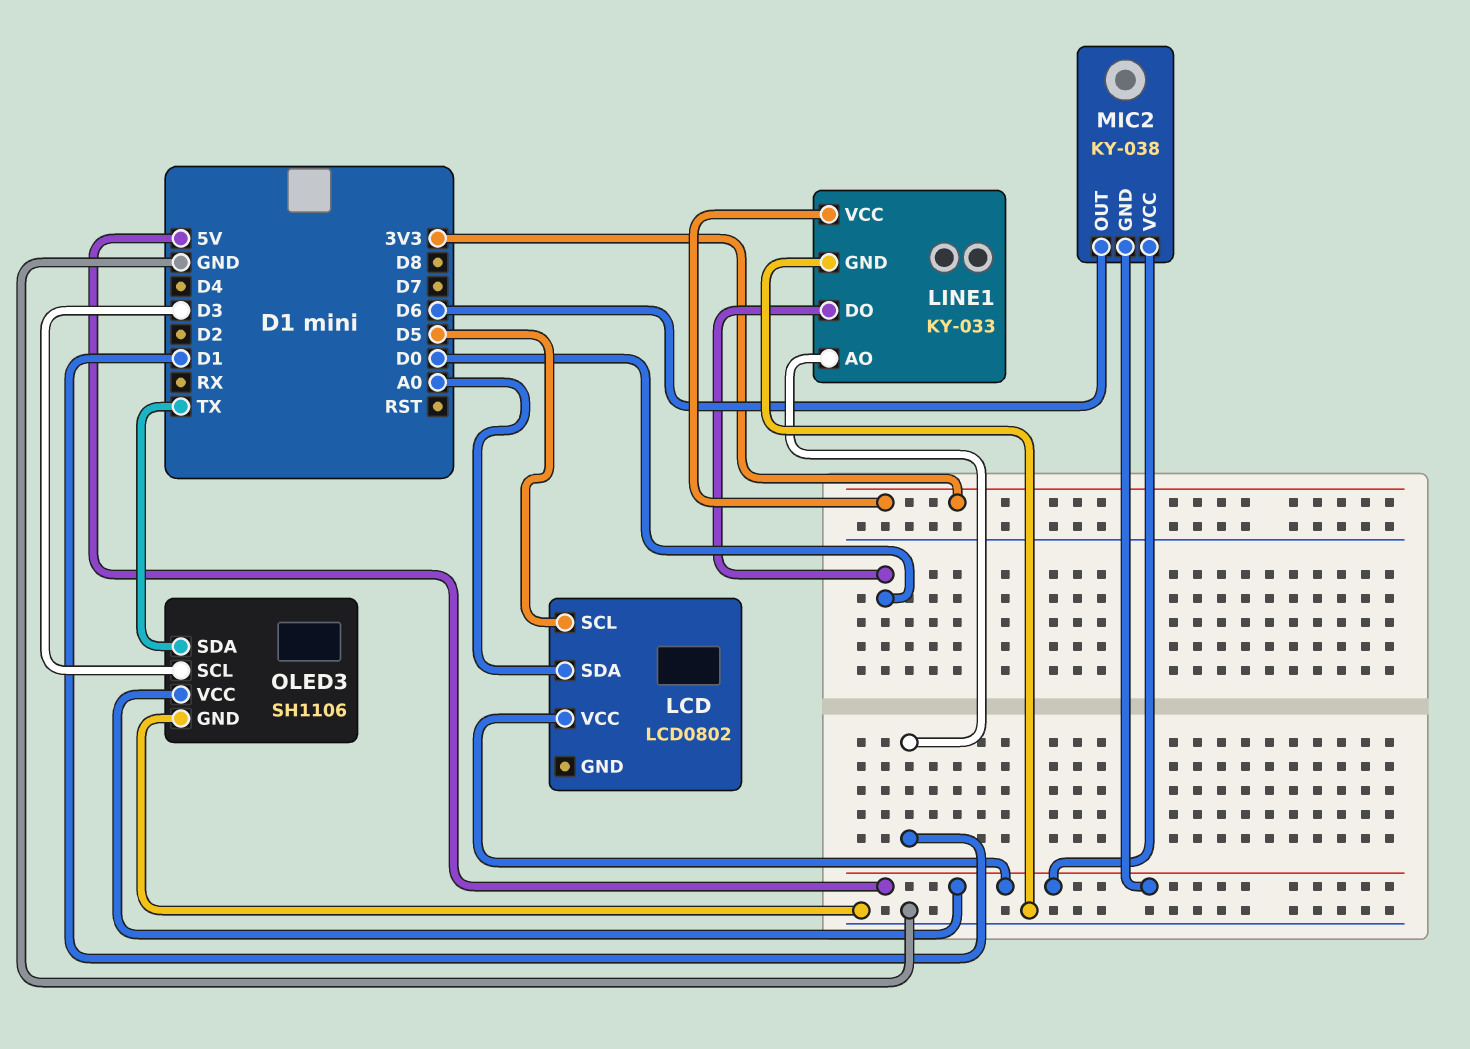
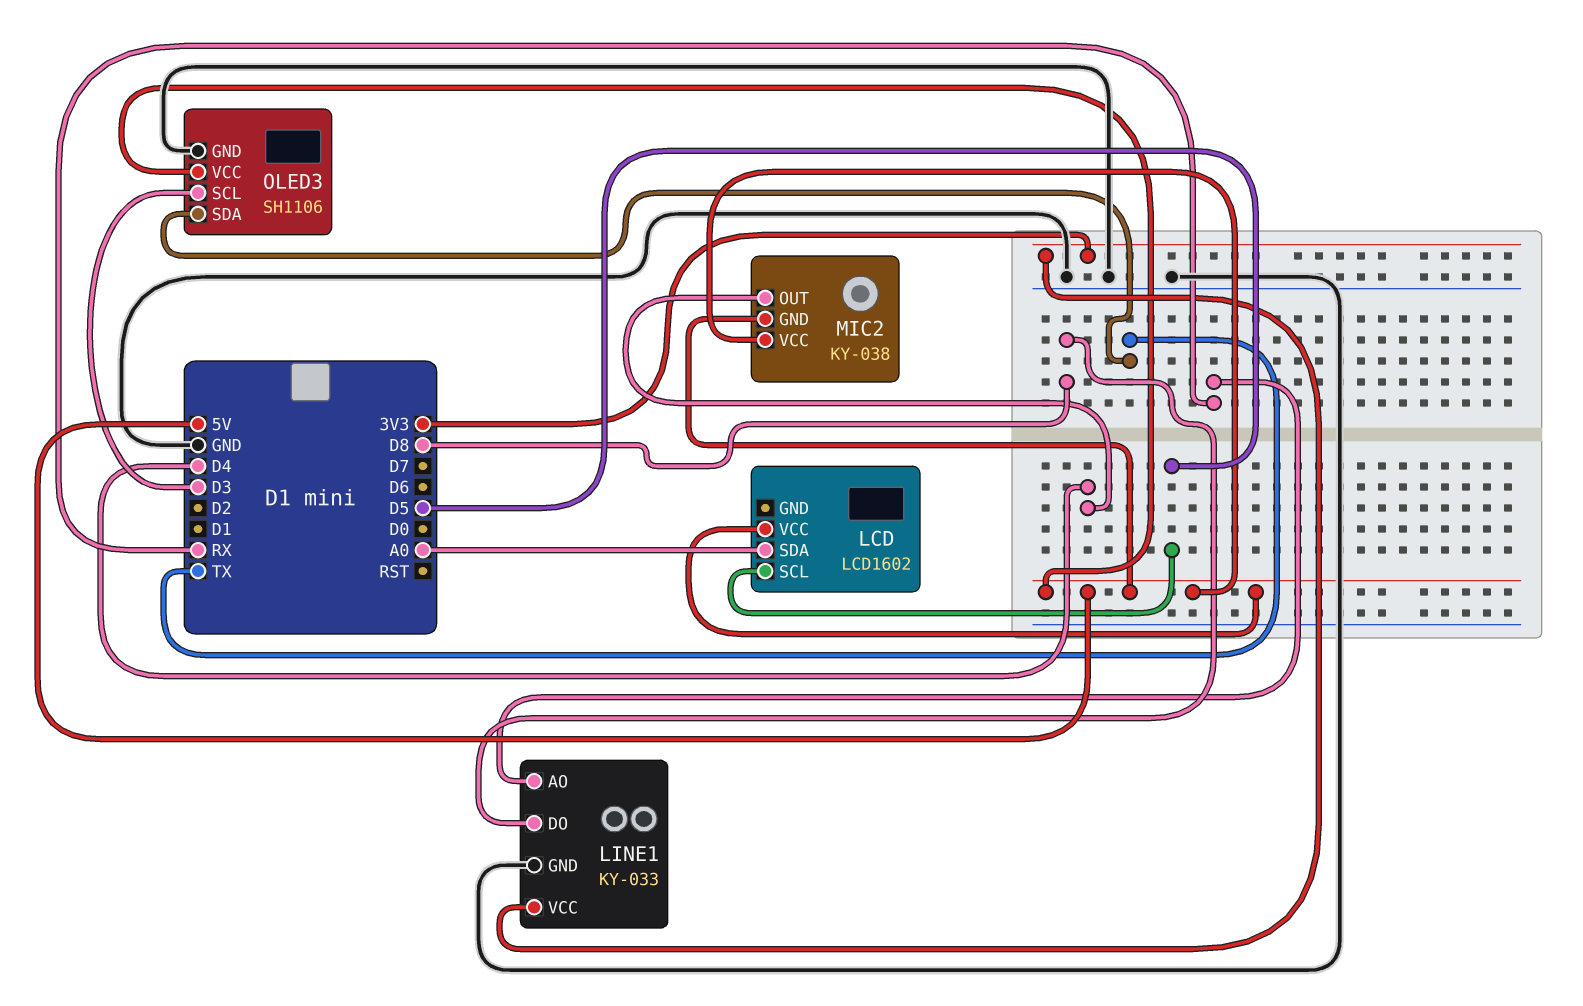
LCD: LCD0802 -> LCD1602
LINE1 pin AO: D1 -> RX
LINE1 pin DO: D0 -> D8
MIC2 pin OUT: D6 -> D4

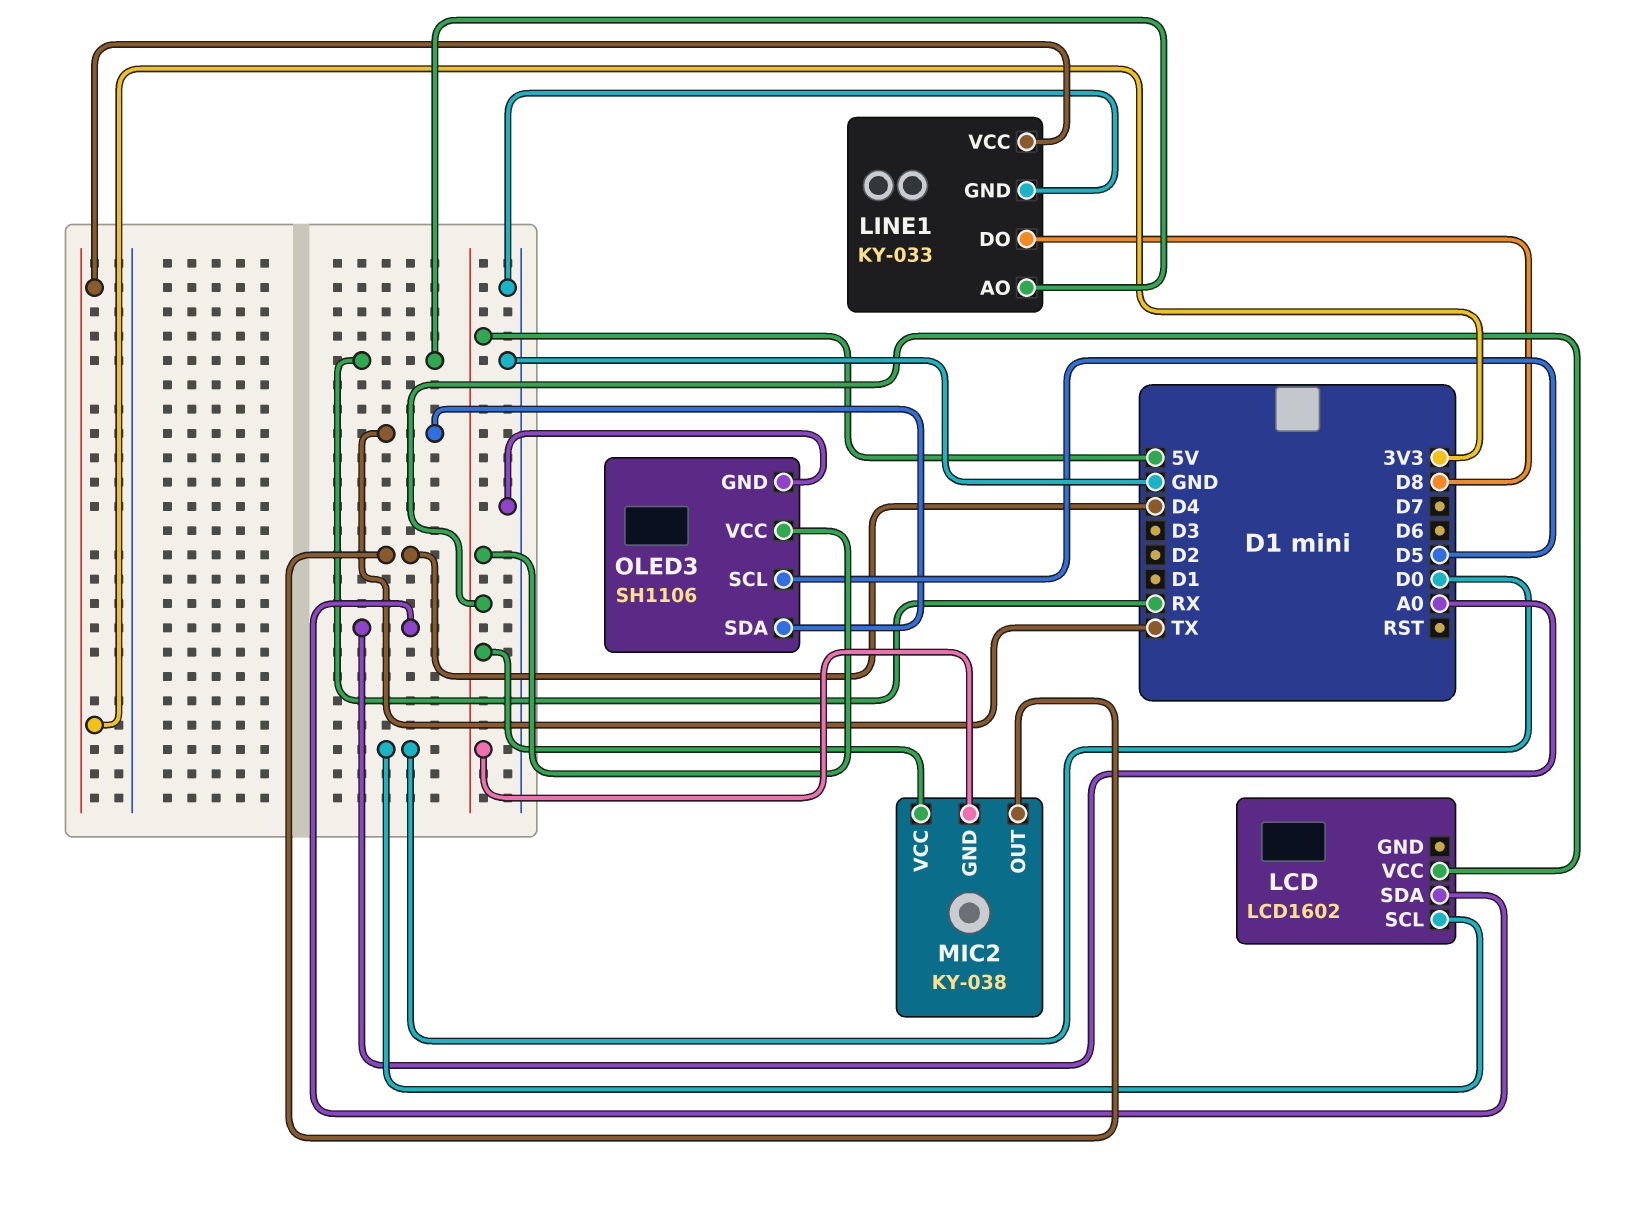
LCD pin SCL: D5 -> D0
OLED3 pin SCL: D3 -> D5

